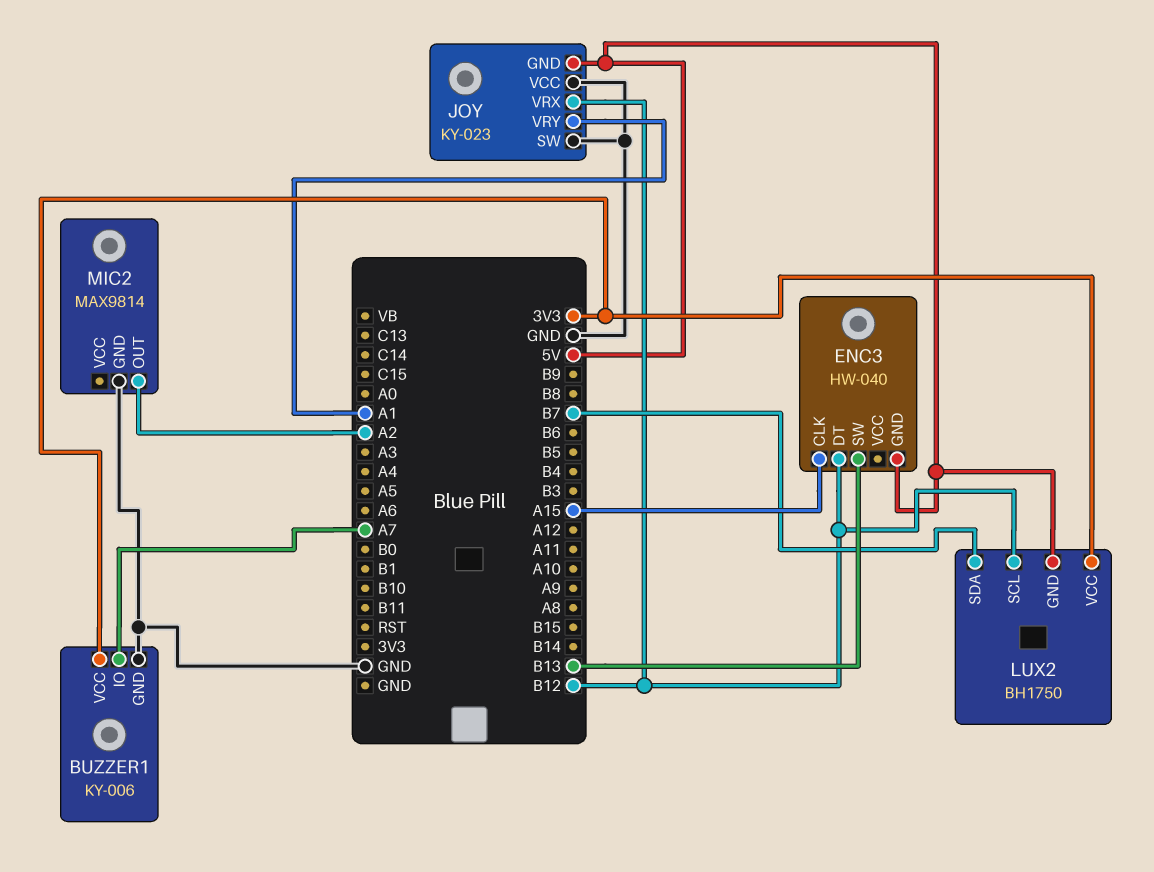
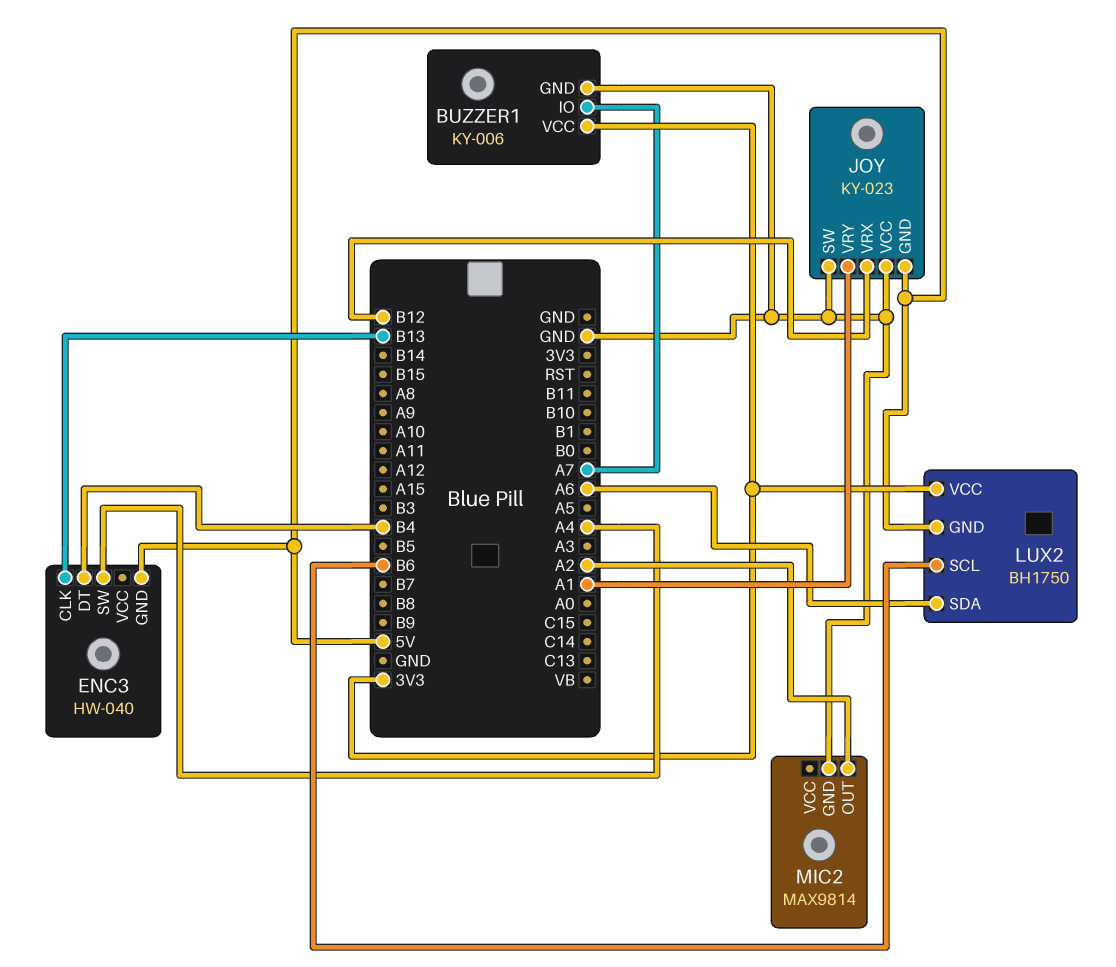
ENC3 pin CLK: A15 -> B13
ENC3 pin DT: B12 -> B4
ENC3 pin SW: B13 -> A4
LUX2 pin SCL: B12 -> B6
LUX2 pin SDA: B7 -> A6

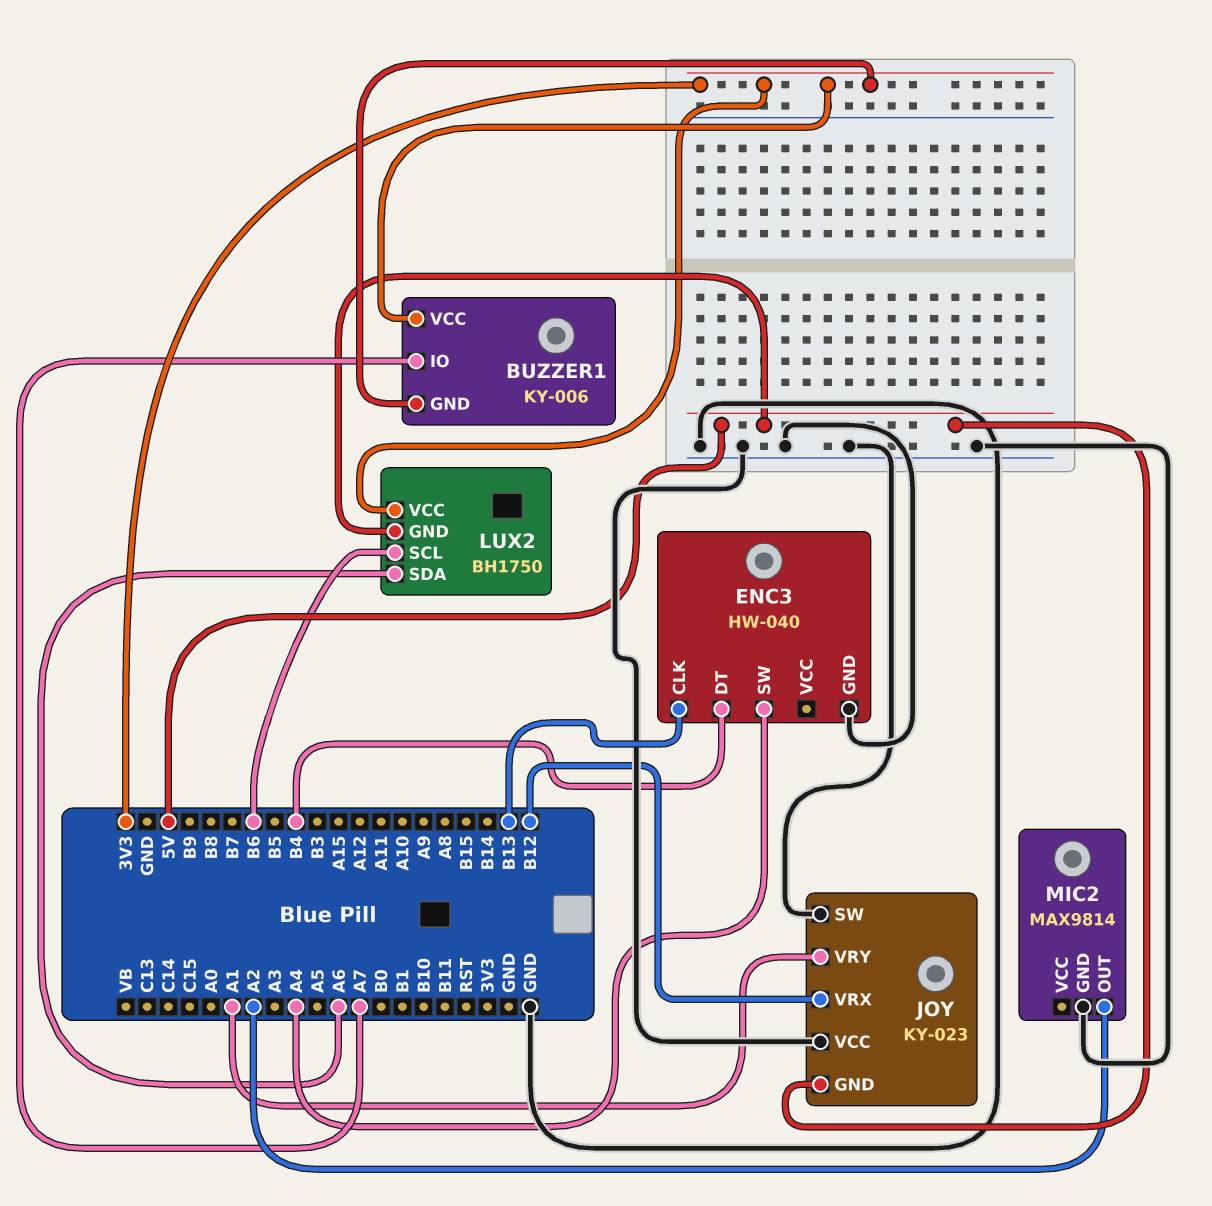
BUZZER1 pin GND: GND -> 3V3
ENC3 pin GND: 5V -> GND

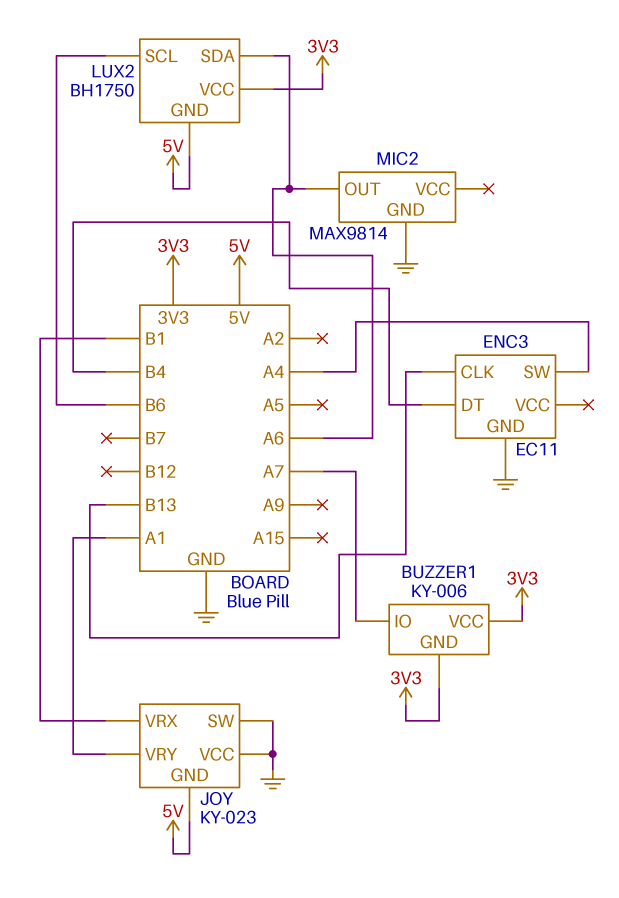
ENC3: HW-040 -> EC11
JOY pin VRX: B12 -> B1
MIC2 pin OUT: A2 -> A6

